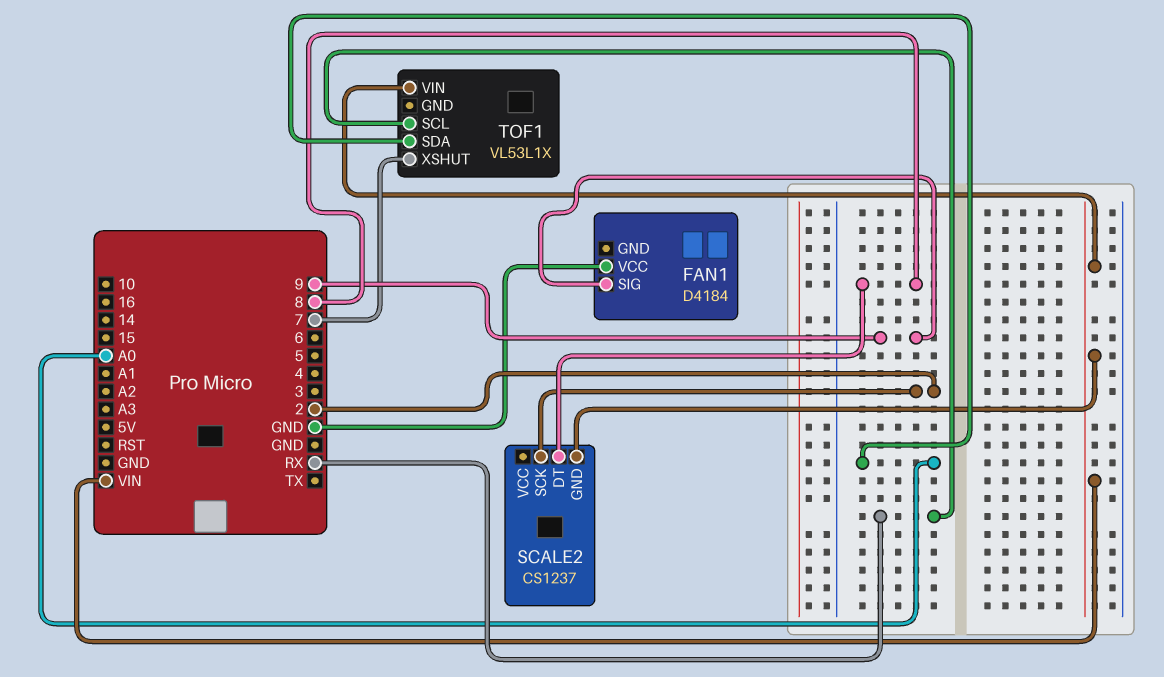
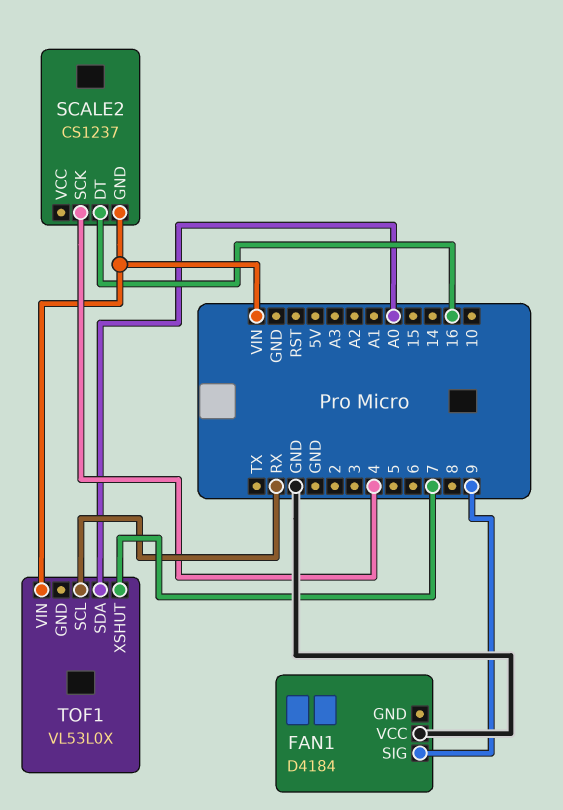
SCALE2 pin DT: 8 -> 16
SCALE2 pin SCK: 2 -> 4
TOF1: VL53L1X -> VL53L0X

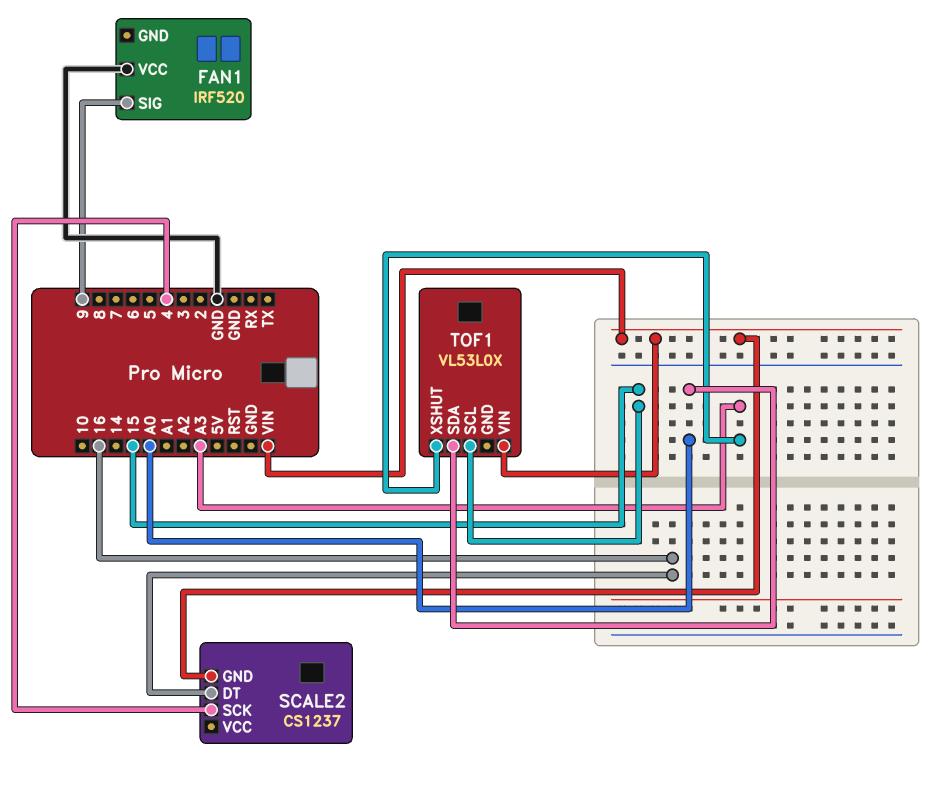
FAN1: D4184 -> IRF520
TOF1 pin SCL: RX -> 15
TOF1 pin XSHUT: 7 -> A3

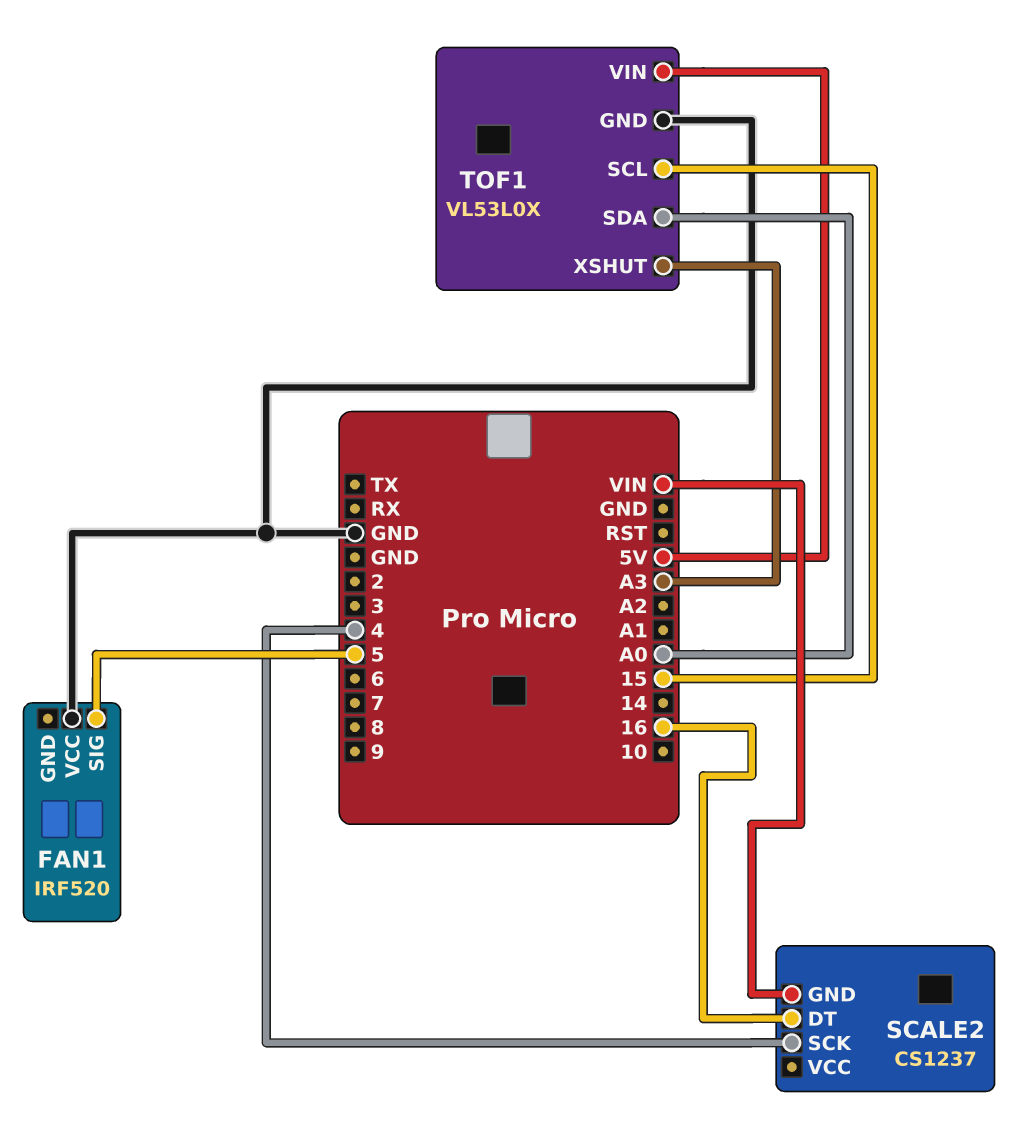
FAN1 pin SIG: 9 -> 5
TOF1 pin GND: none -> GND
TOF1 pin VIN: VIN -> 5V

